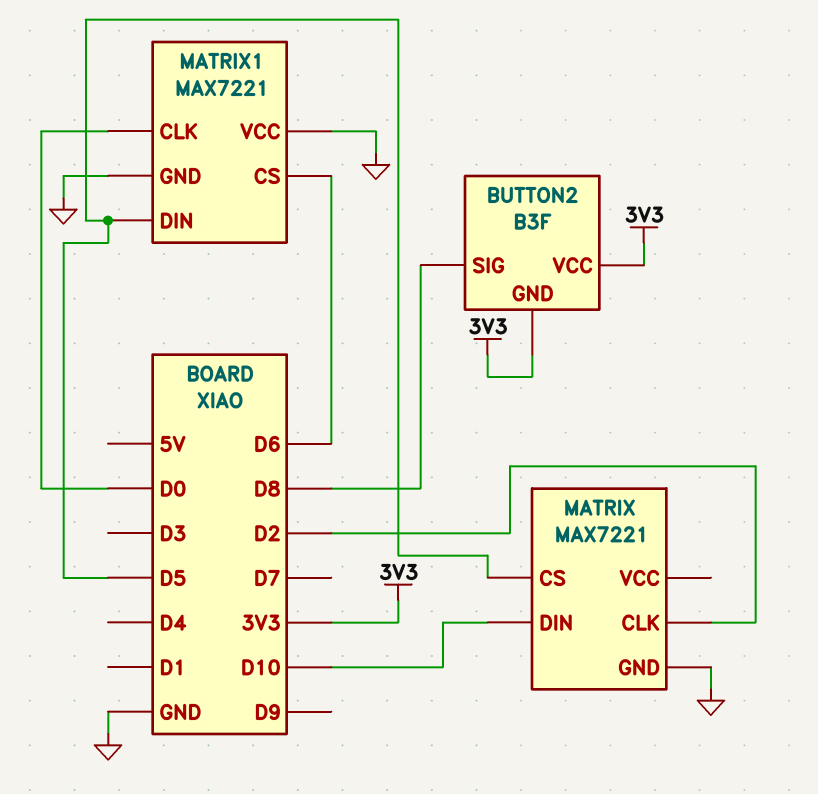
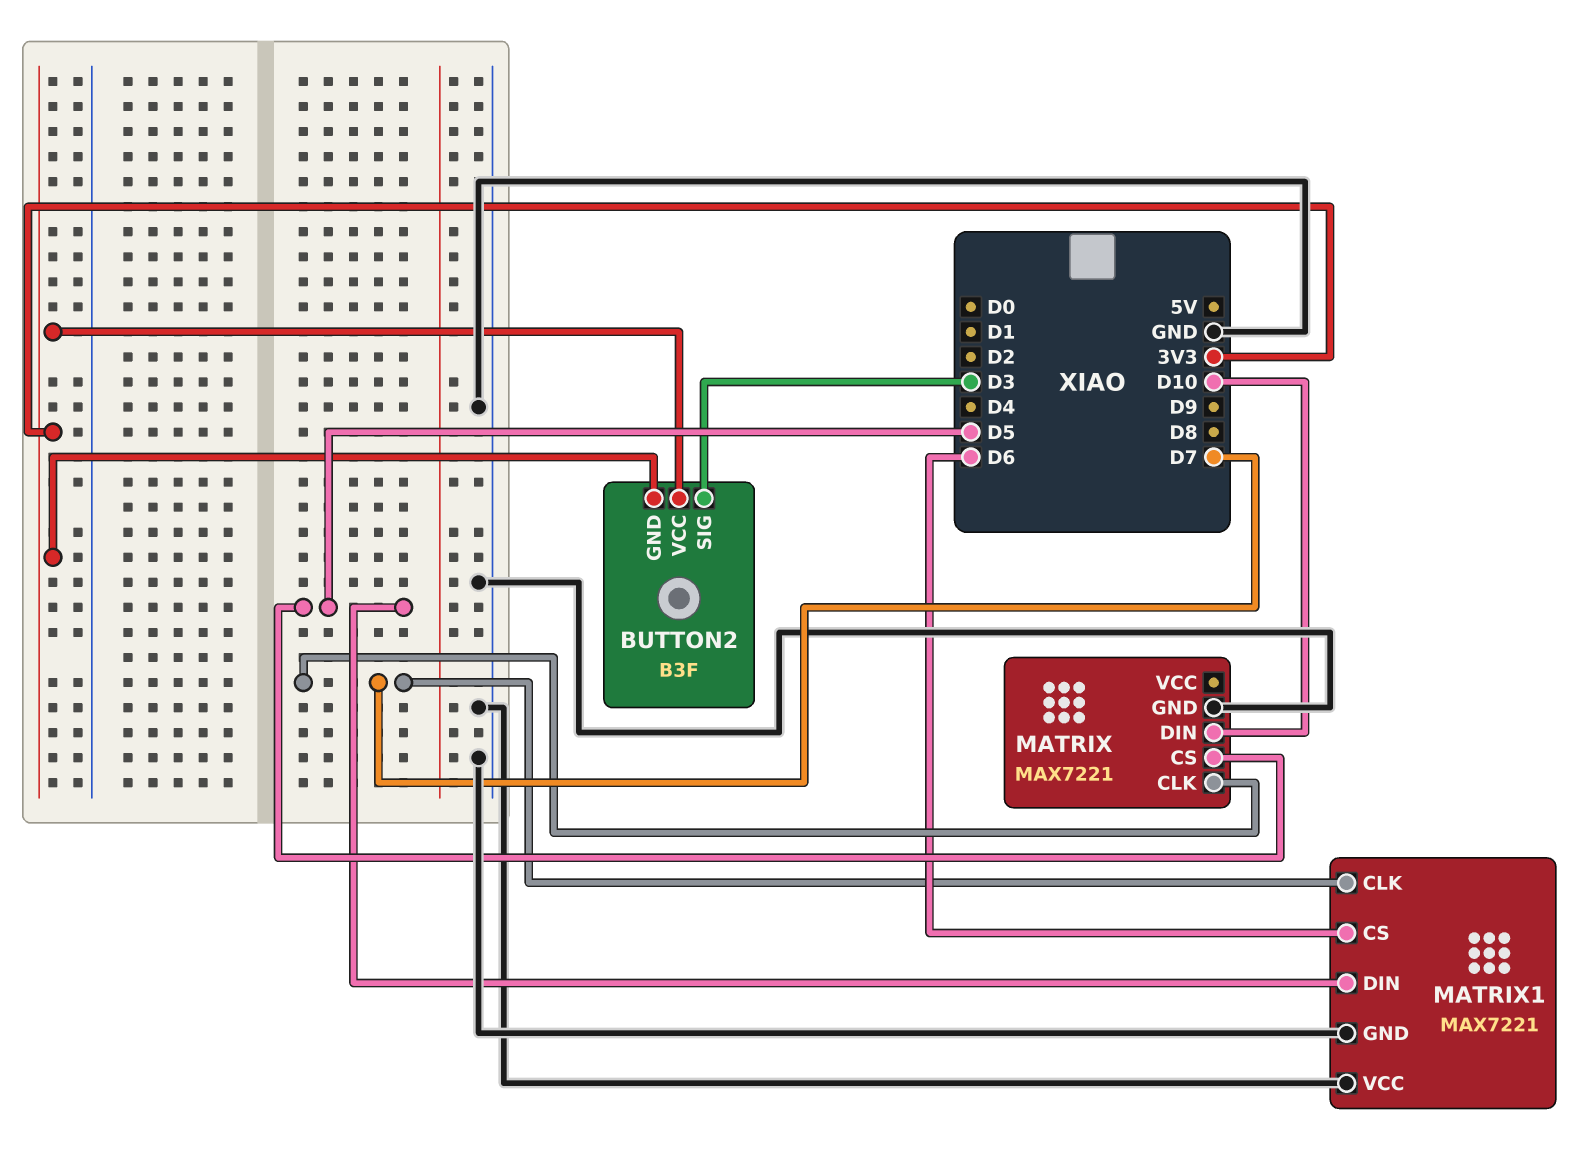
BUTTON2 pin SIG: D8 -> D3
MATRIX pin CLK: D2 -> D7
MATRIX1 pin CLK: D0 -> D7

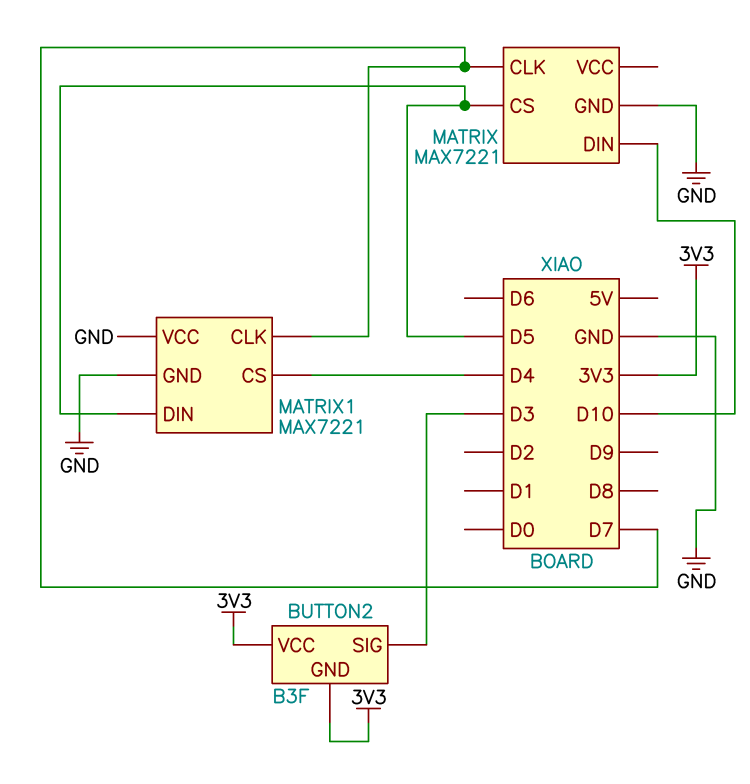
MATRIX1 pin CS: D6 -> D4

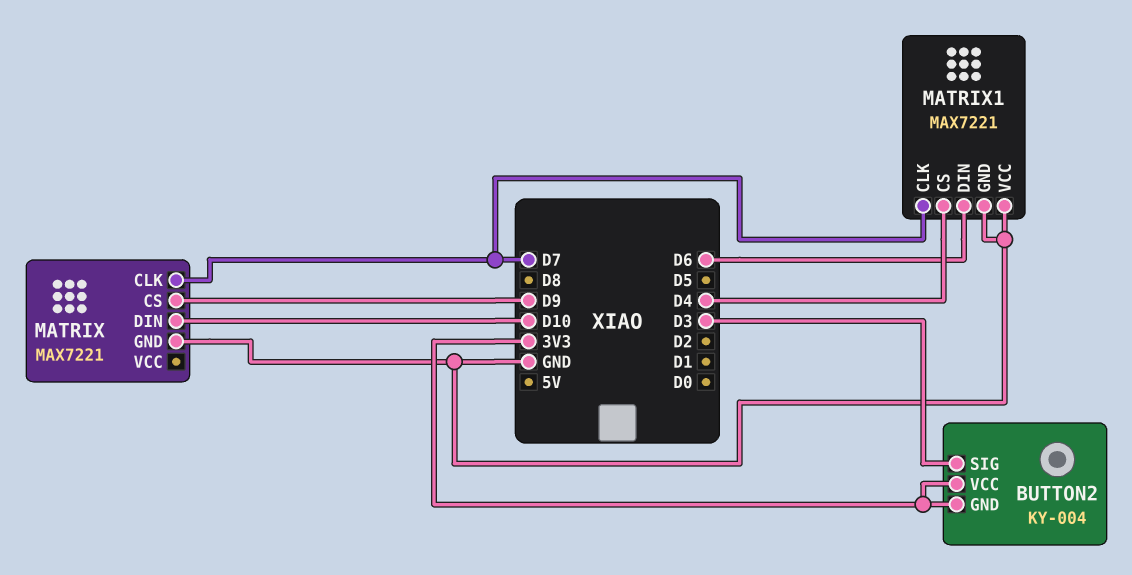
BUTTON2: B3F -> KY-004
MATRIX pin CS: D5 -> D9
MATRIX1 pin DIN: D5 -> D6

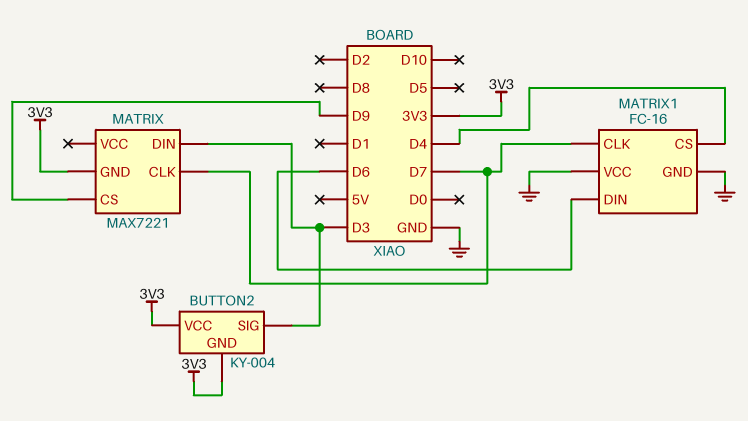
MATRIX pin DIN: D10 -> D3
MATRIX pin GND: GND -> 3V3
MATRIX1: MAX7221 -> FC-16

